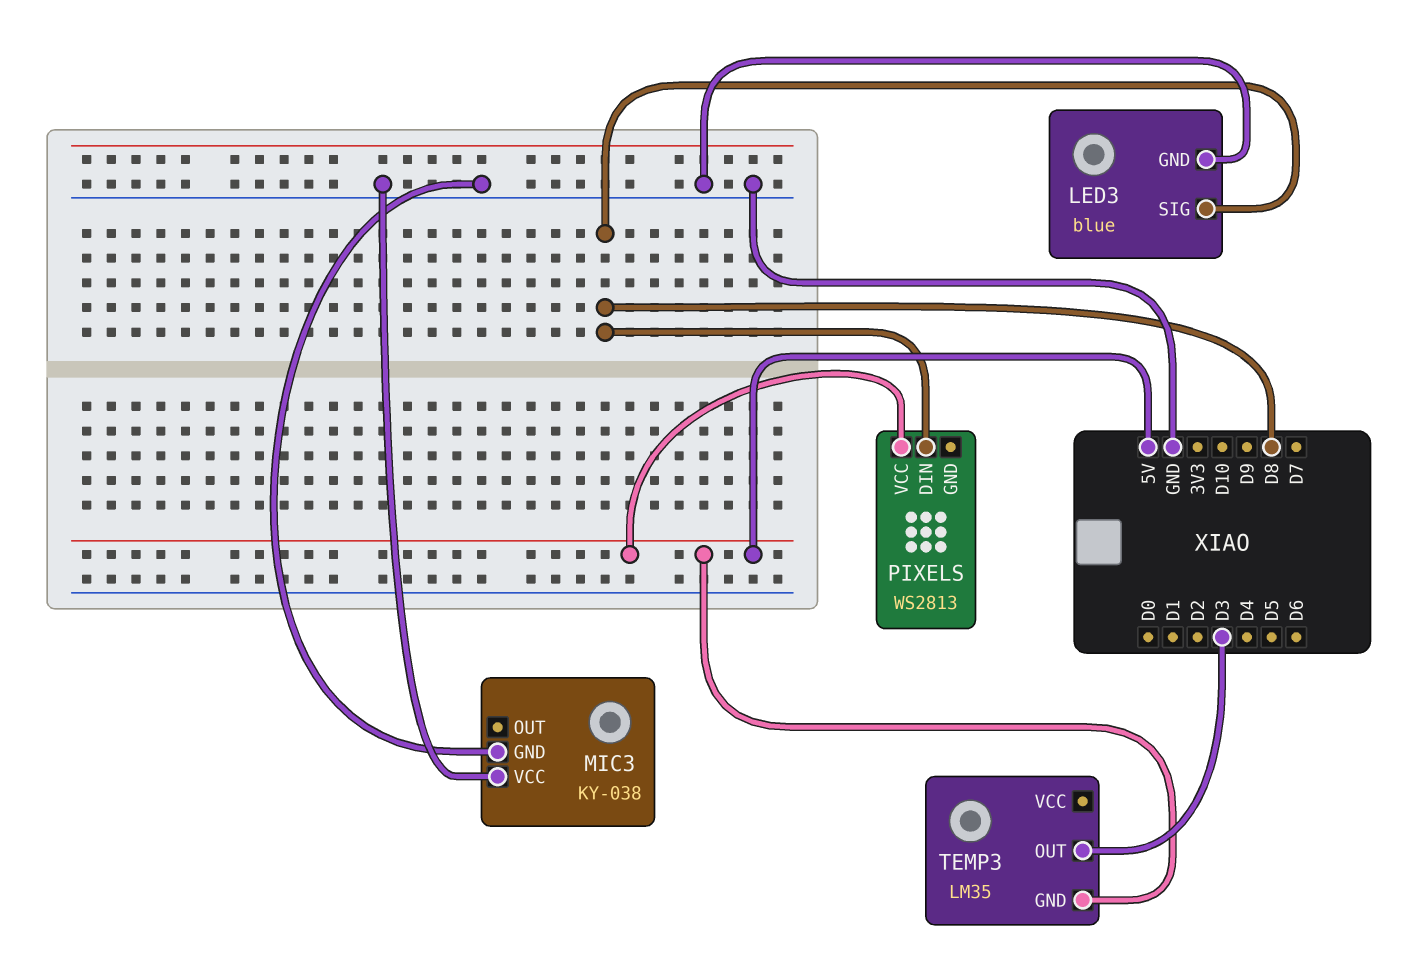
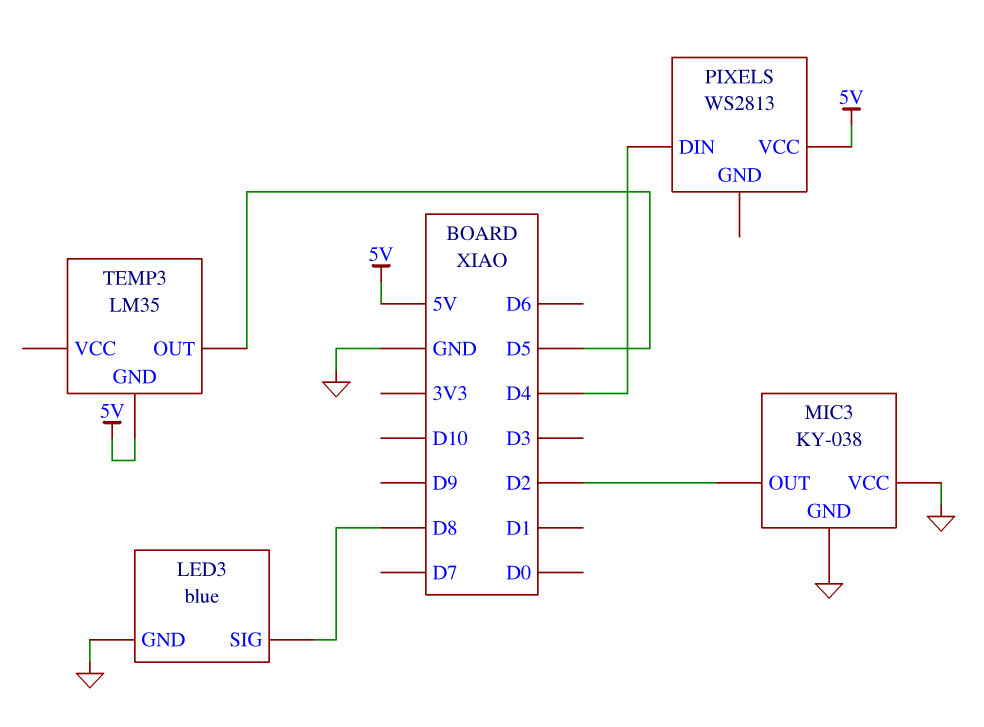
MIC3 pin OUT: none -> D2
PIXELS pin DIN: D8 -> D4
TEMP3 pin OUT: D3 -> D5

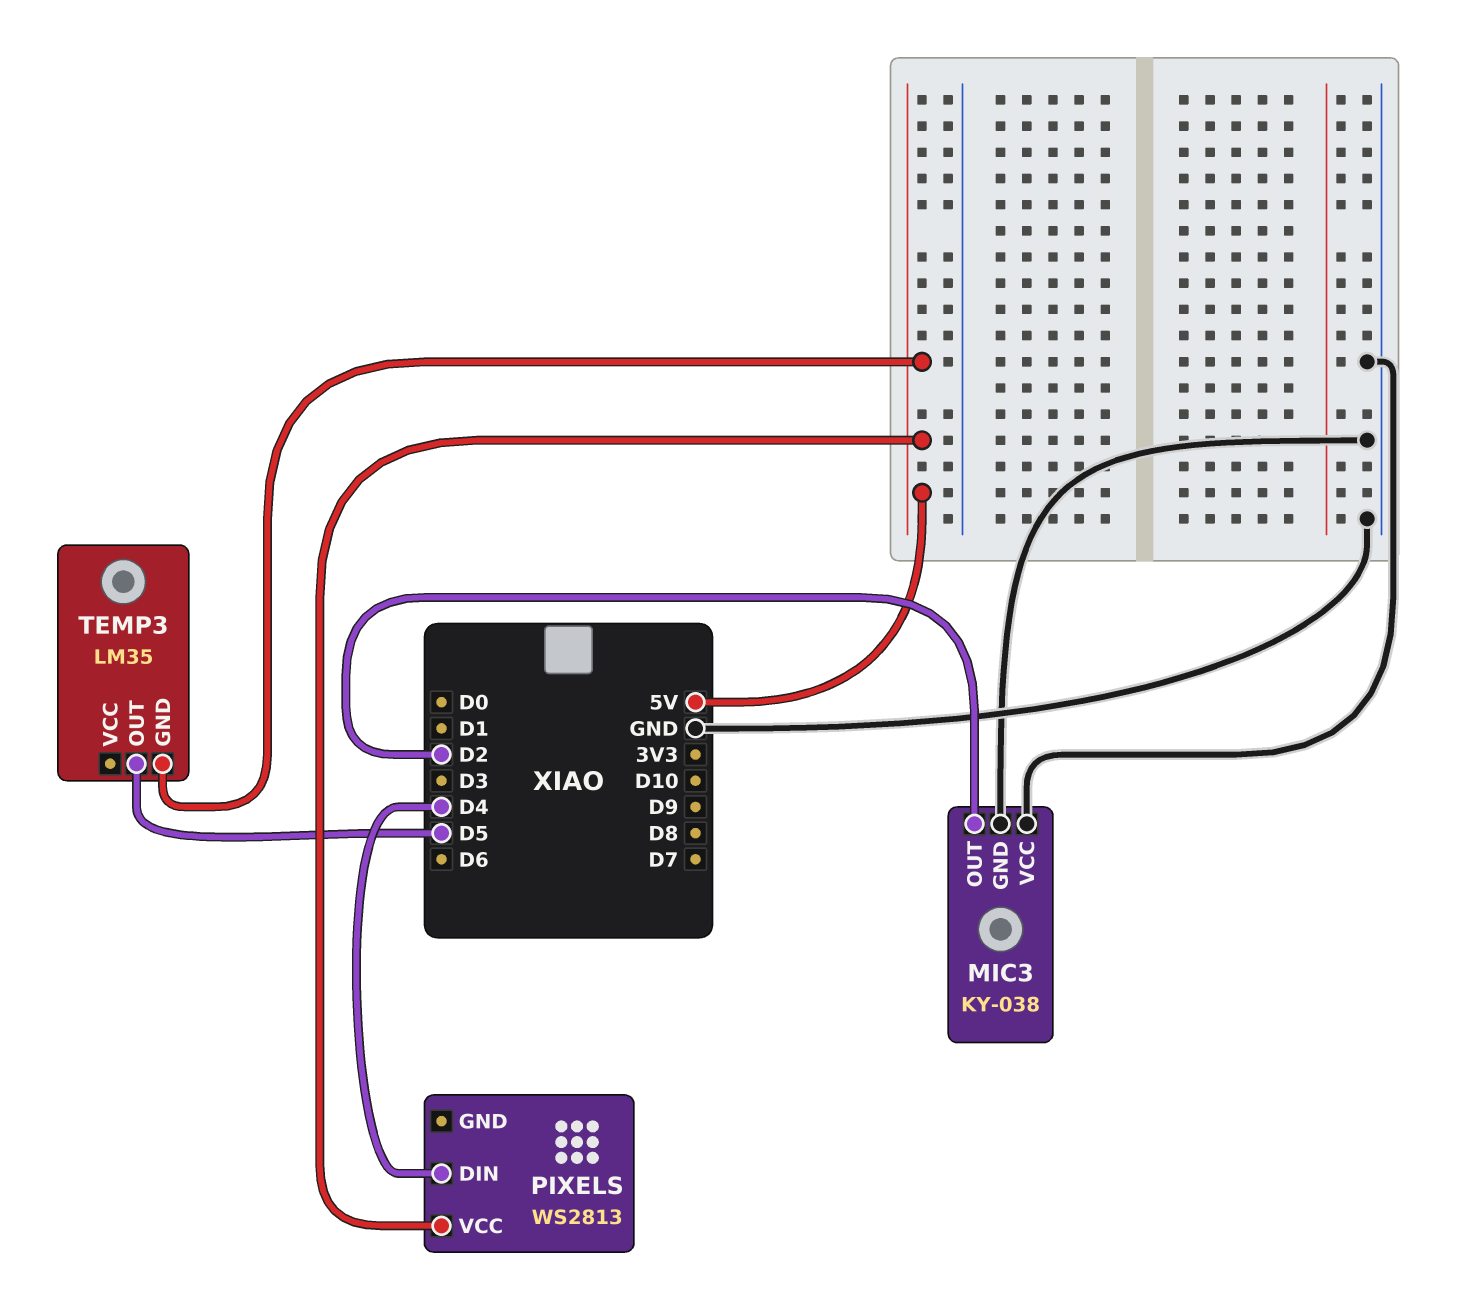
LED3: blue -> none
LED3 pin GND: GND -> none
LED3 pin SIG: D8 -> none

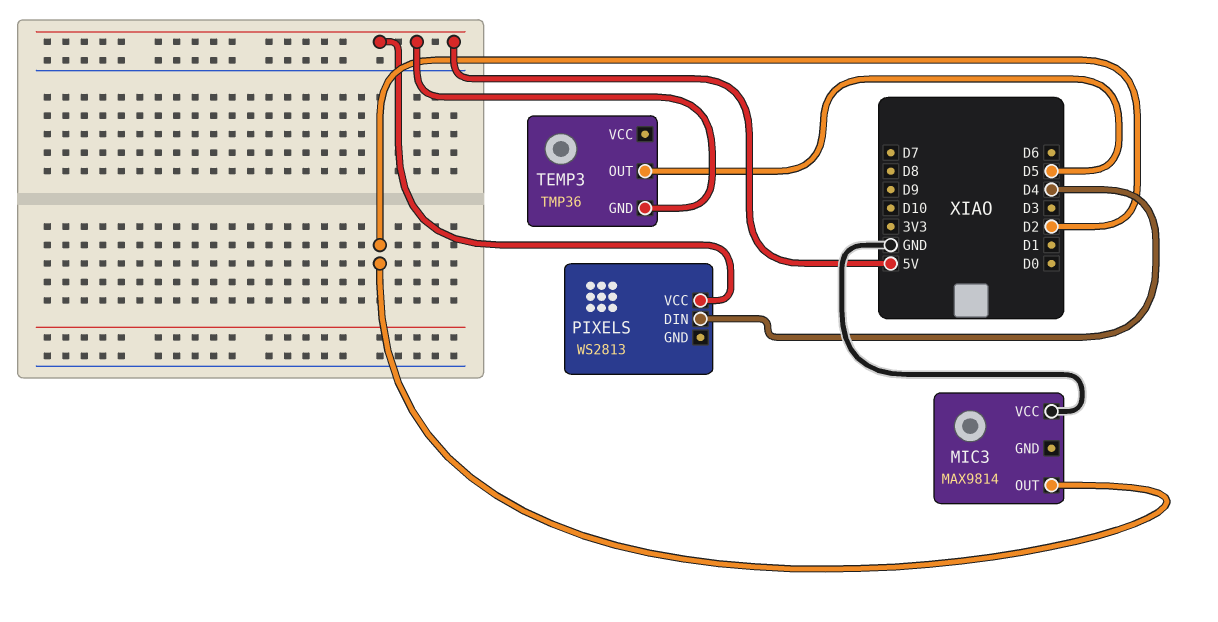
MIC3: KY-038 -> MAX9814
MIC3 pin GND: GND -> none
TEMP3: LM35 -> TMP36

